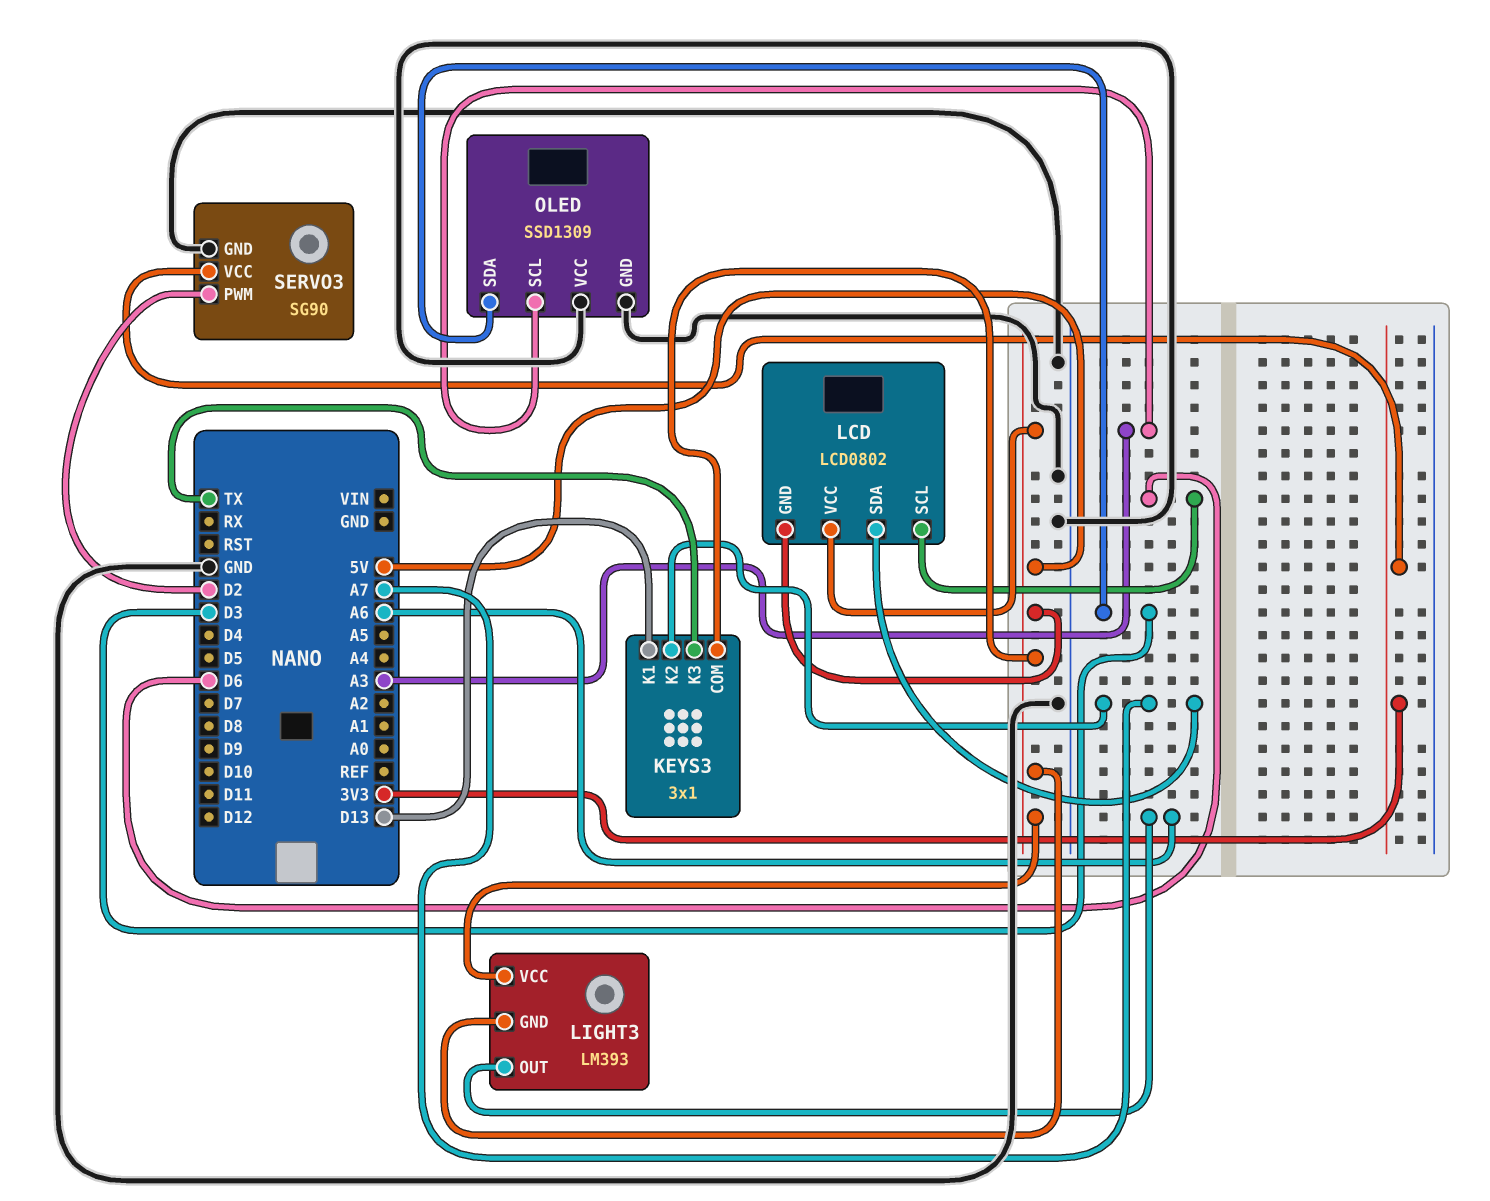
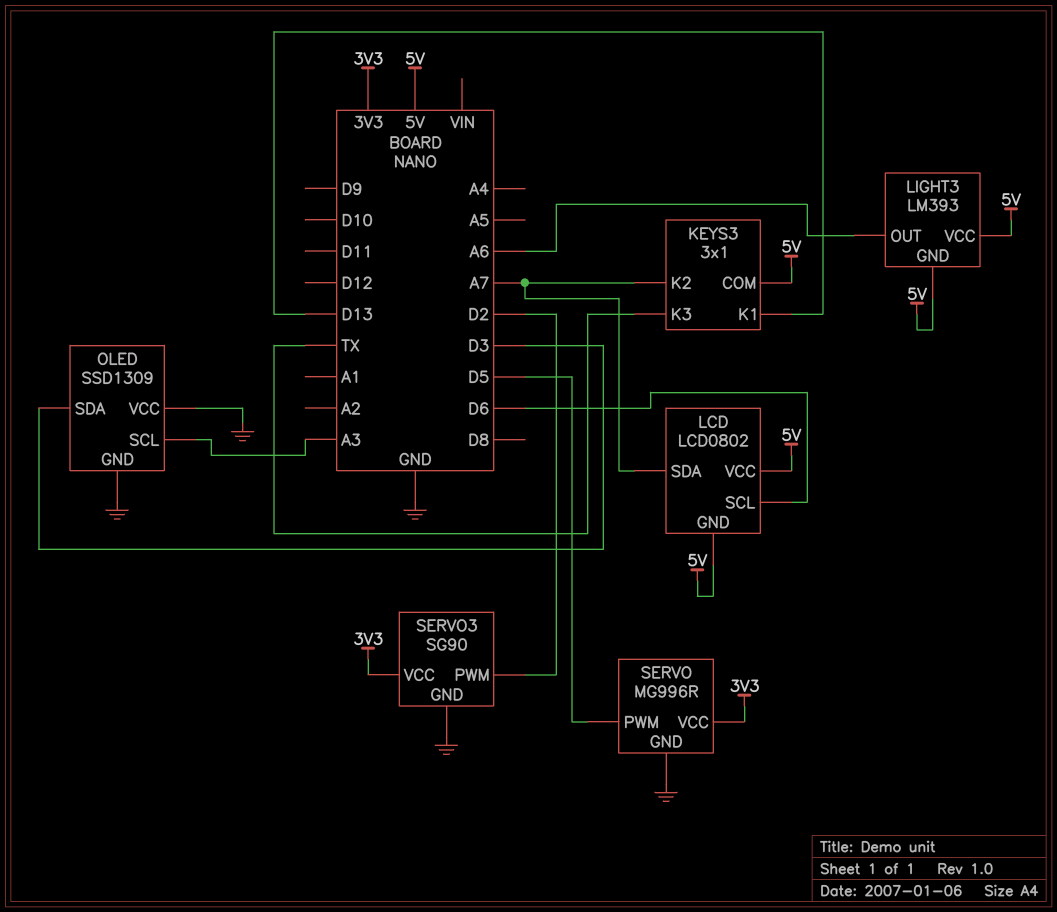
SERVO: none -> MG996R
SERVO pin GND: none -> GND
SERVO pin PWM: none -> D5
SERVO pin VCC: none -> 3V3

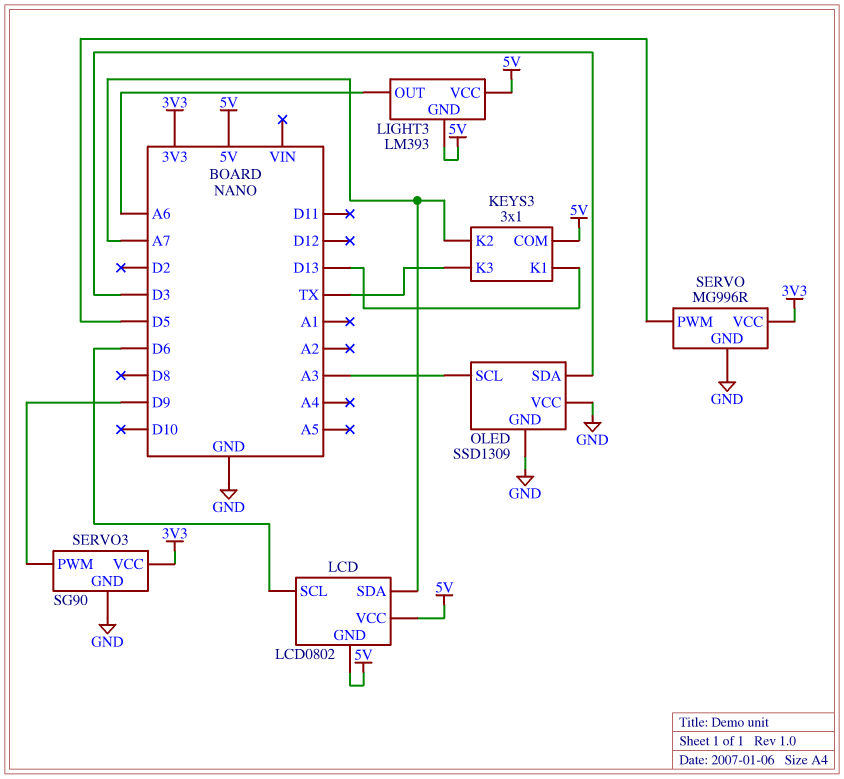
SERVO3 pin PWM: D2 -> D9

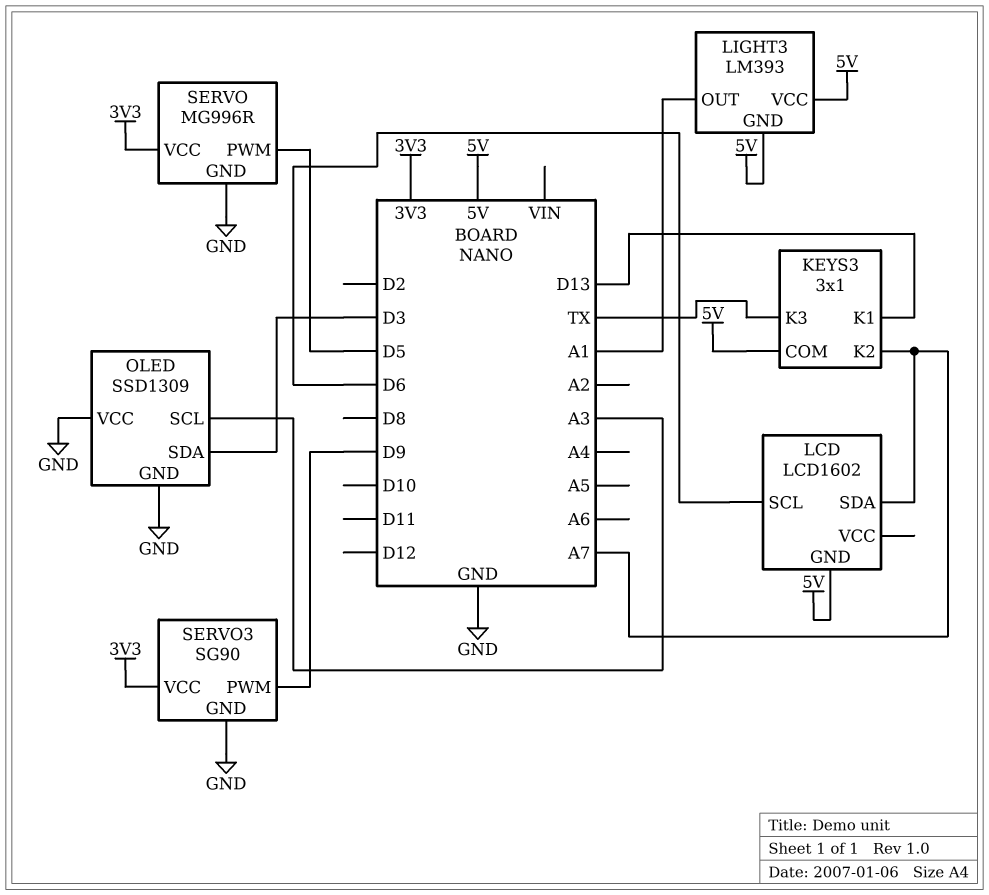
LCD: LCD0802 -> LCD1602
LCD pin VCC: 5V -> none
LIGHT3 pin OUT: A6 -> A1

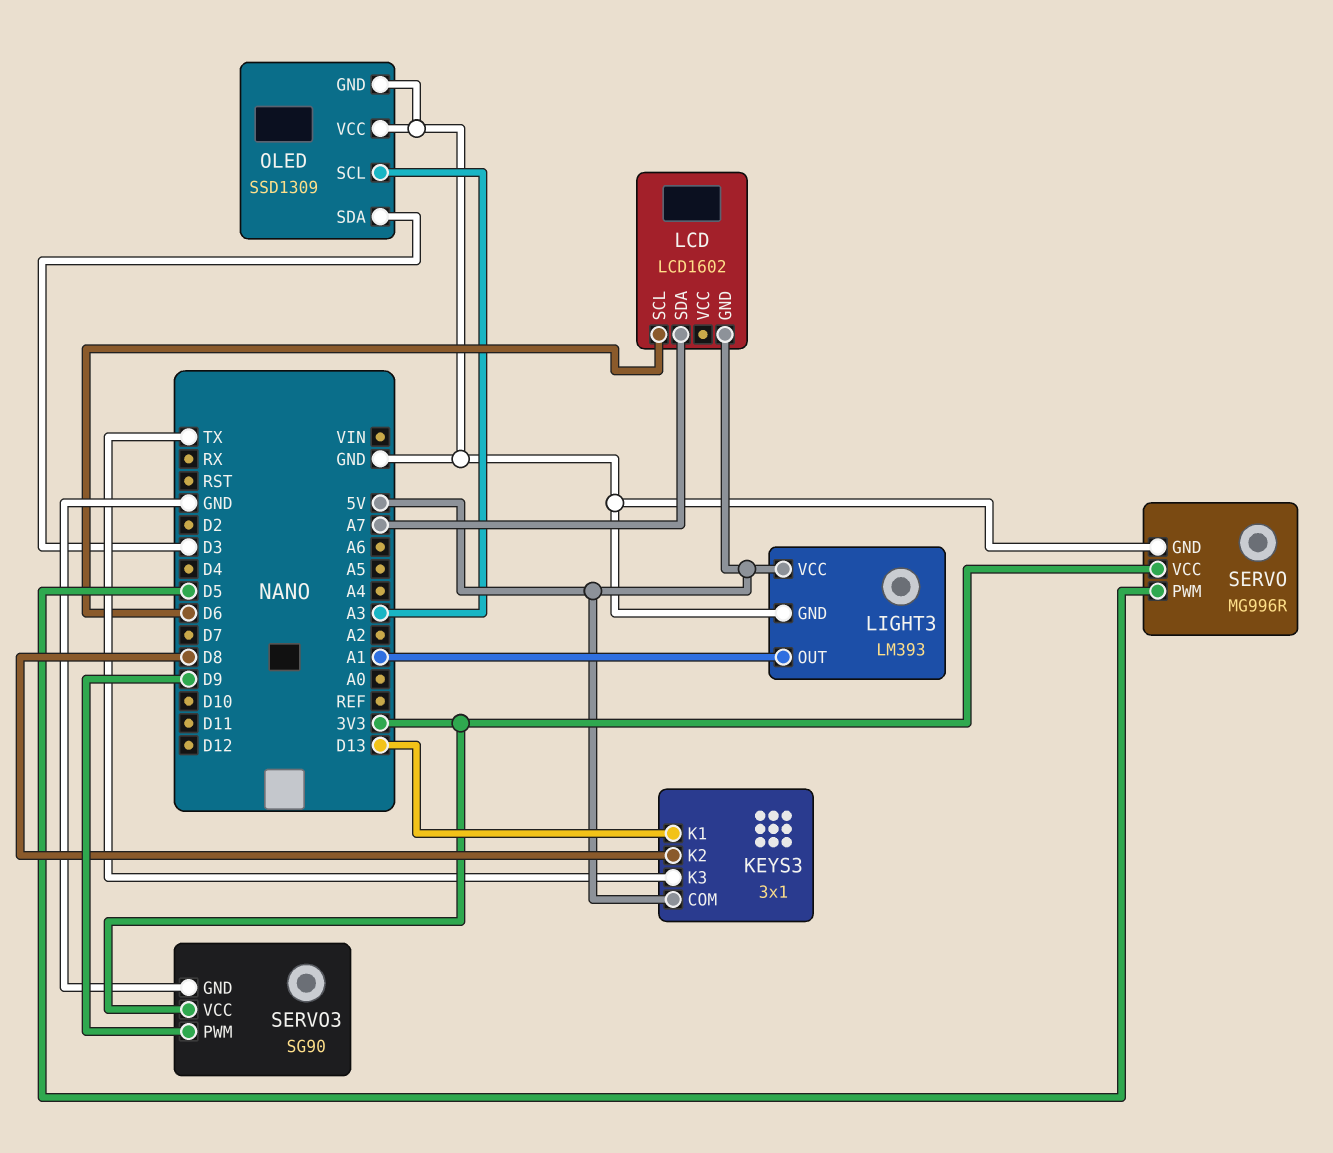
KEYS3 pin K2: A7 -> D8
LIGHT3 pin GND: 5V -> GND

